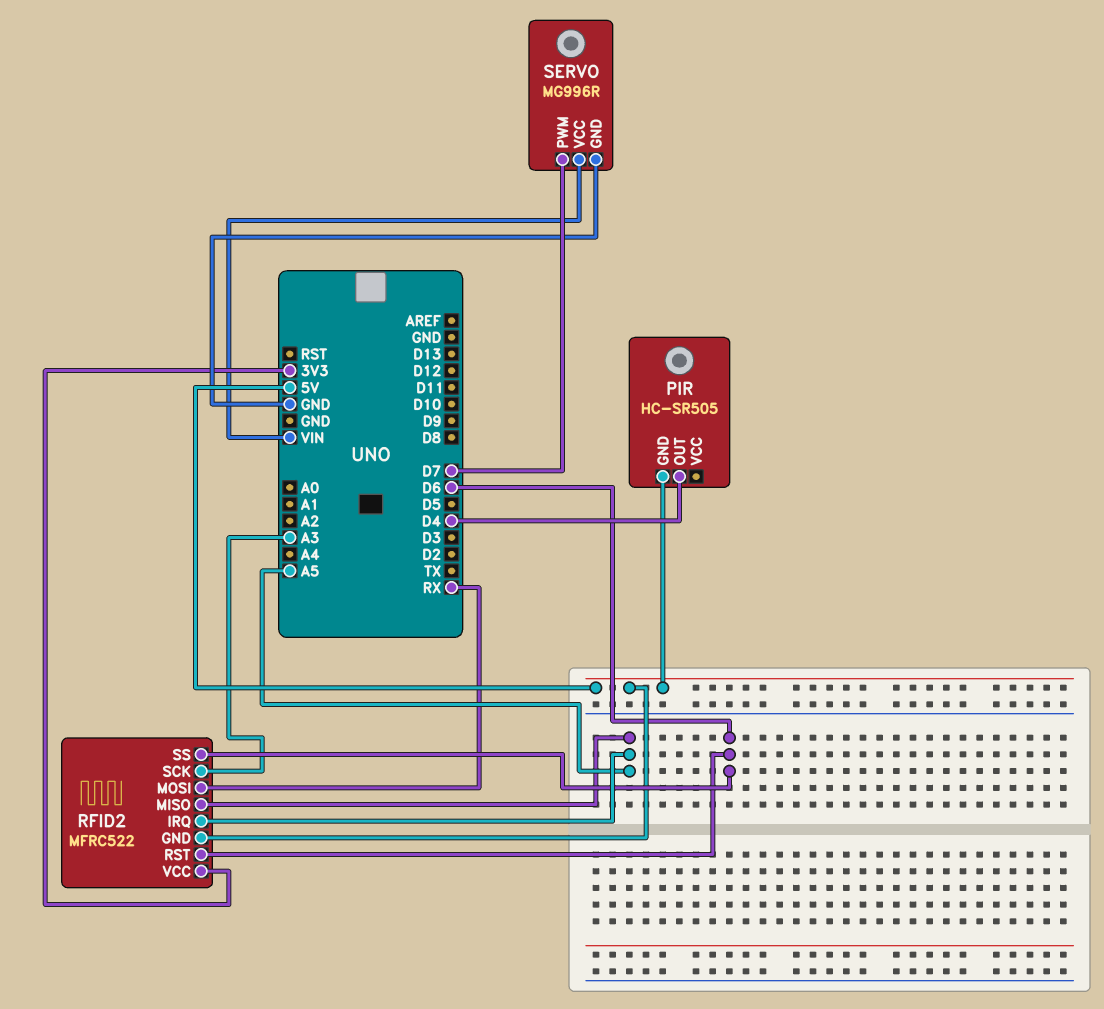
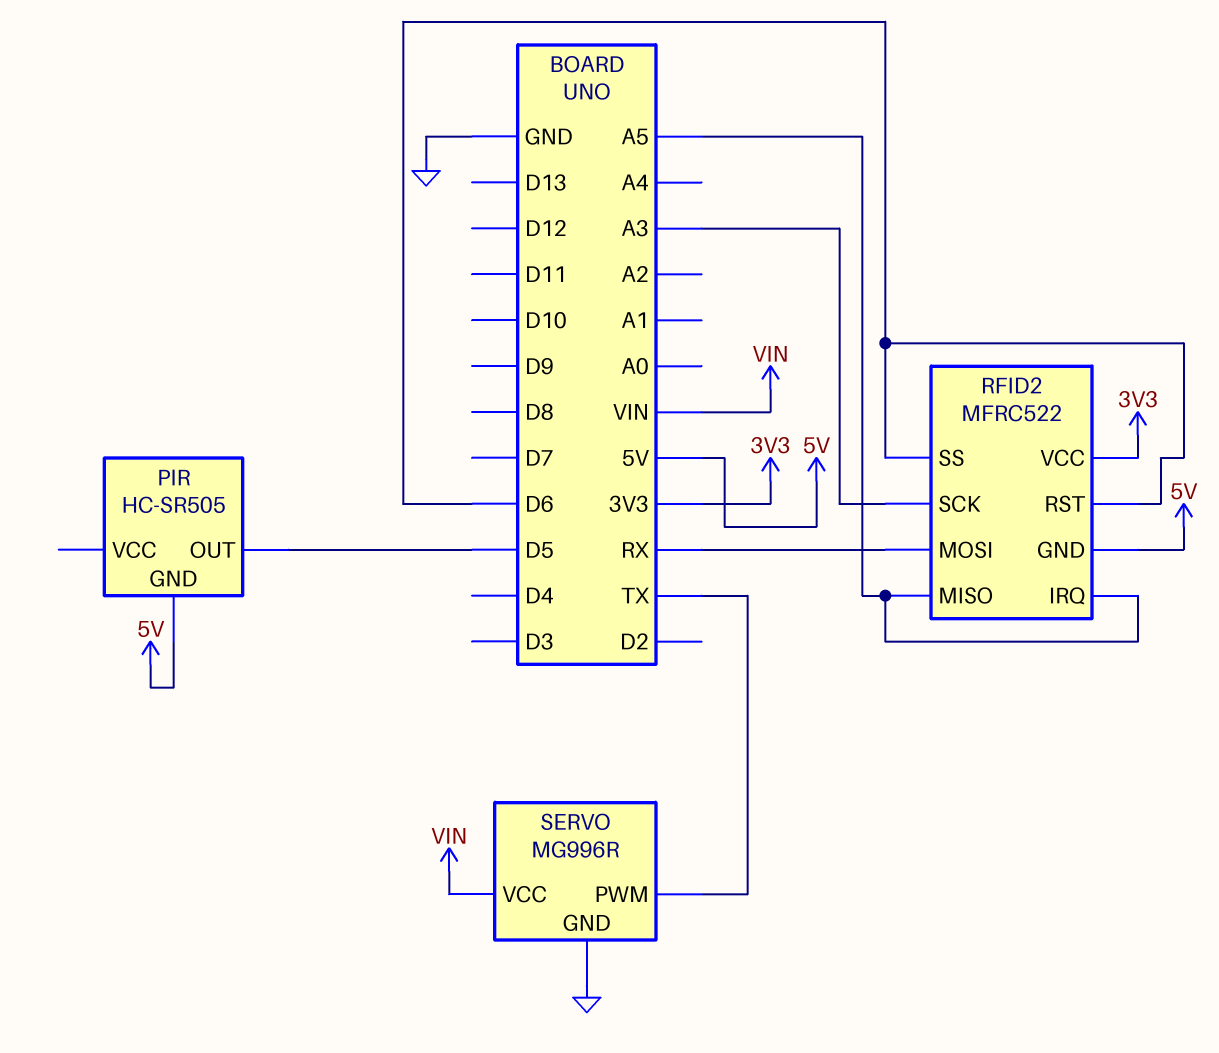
PIR pin OUT: D4 -> D5
SERVO pin PWM: D7 -> TX

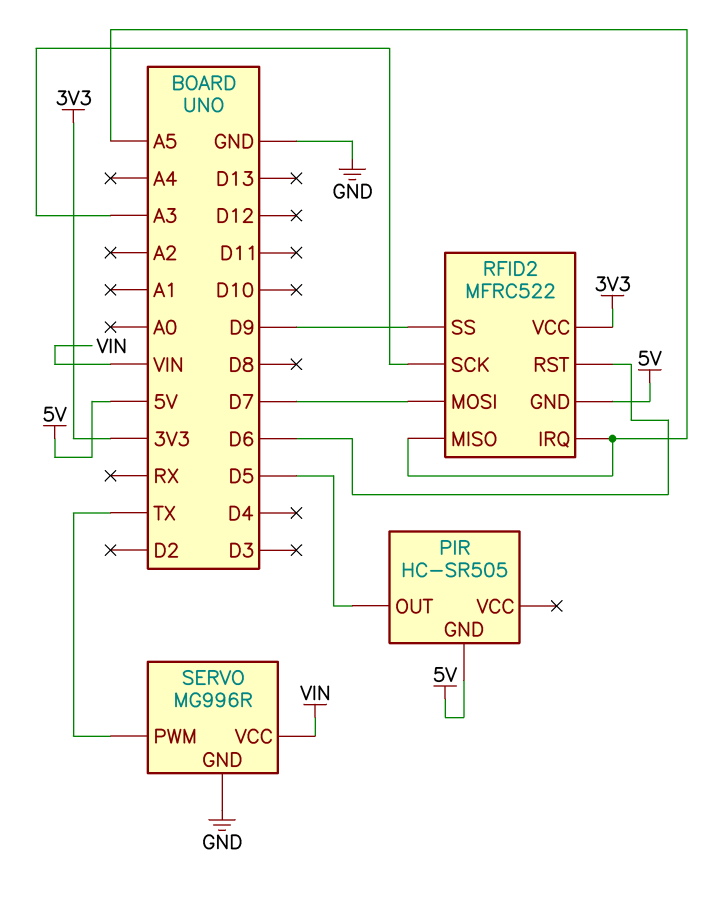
RFID2 pin MOSI: RX -> D7
RFID2 pin SS: D6 -> D9

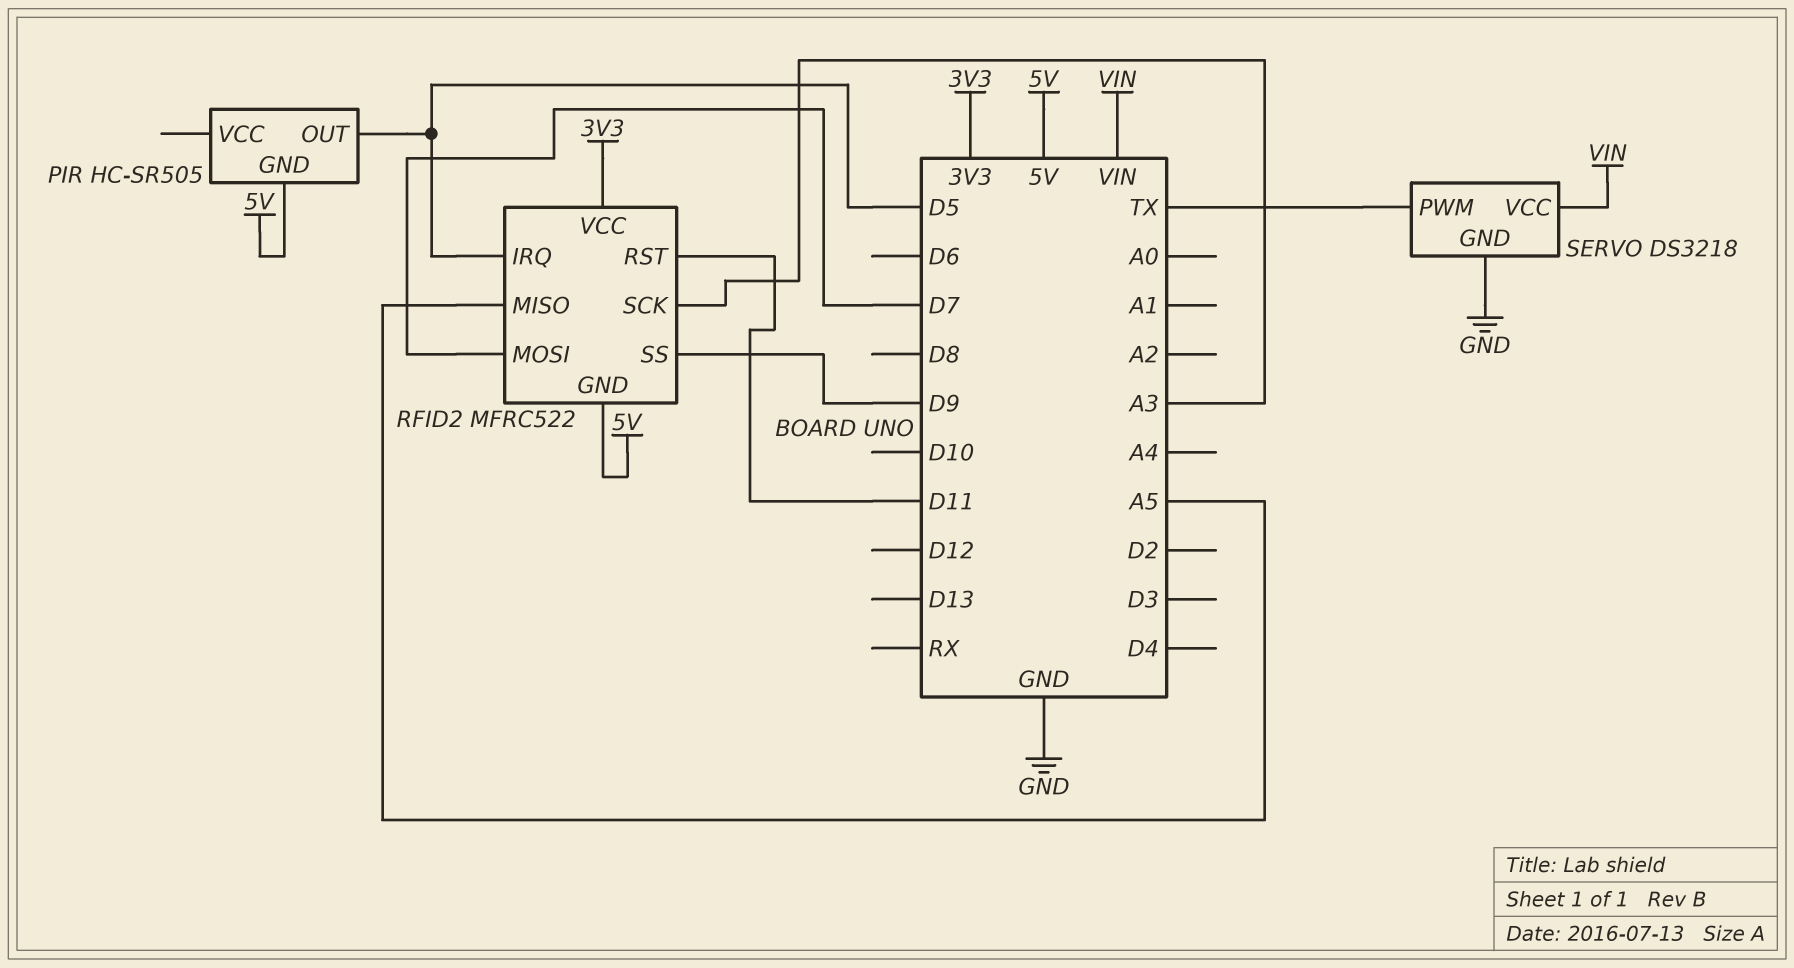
RFID2 pin IRQ: A5 -> D5
RFID2 pin RST: D6 -> D11
SERVO: MG996R -> DS3218

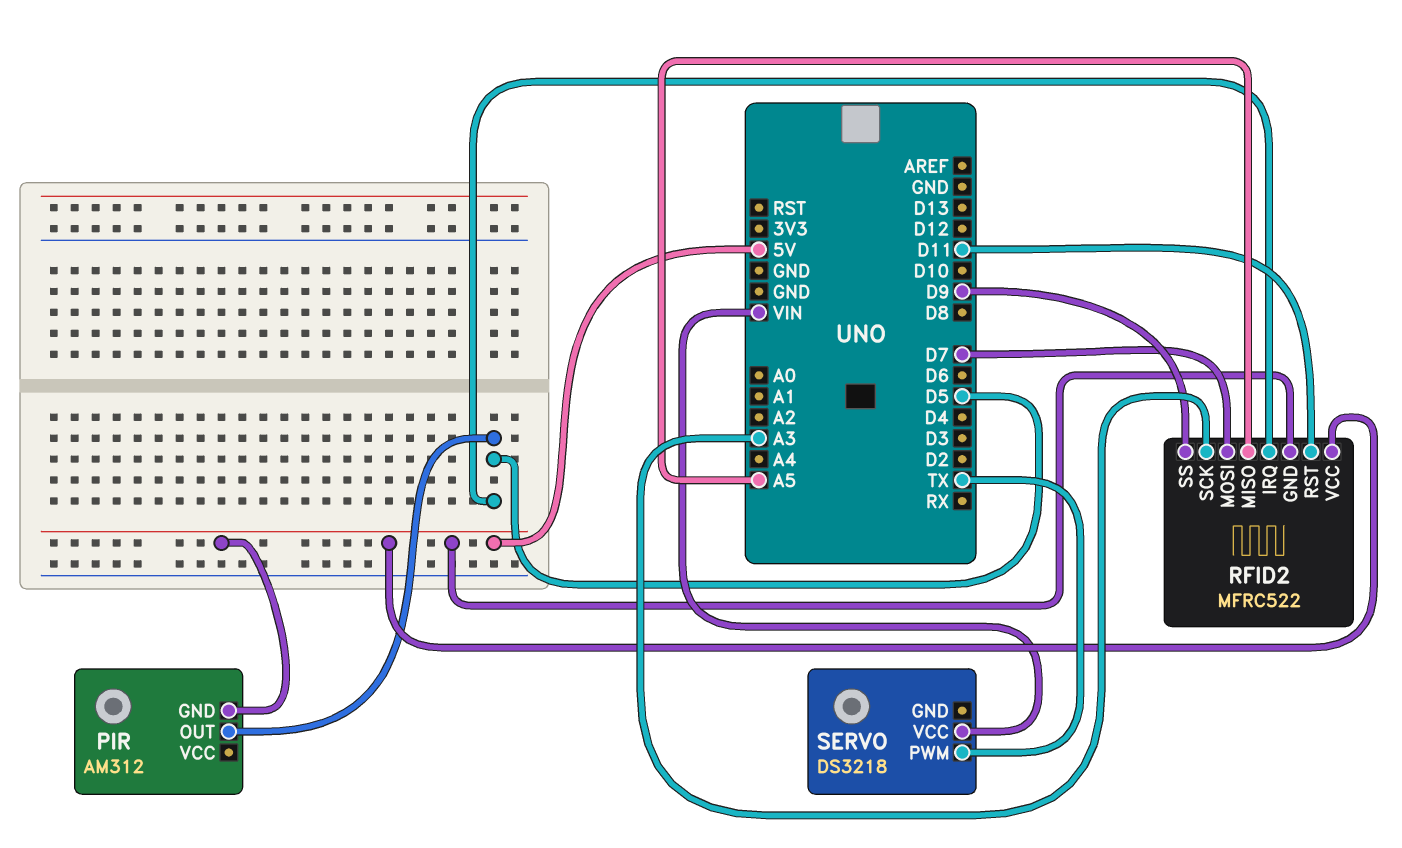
PIR: HC-SR505 -> AM312
RFID2 pin VCC: 3V3 -> 5V
SERVO pin GND: GND -> none

